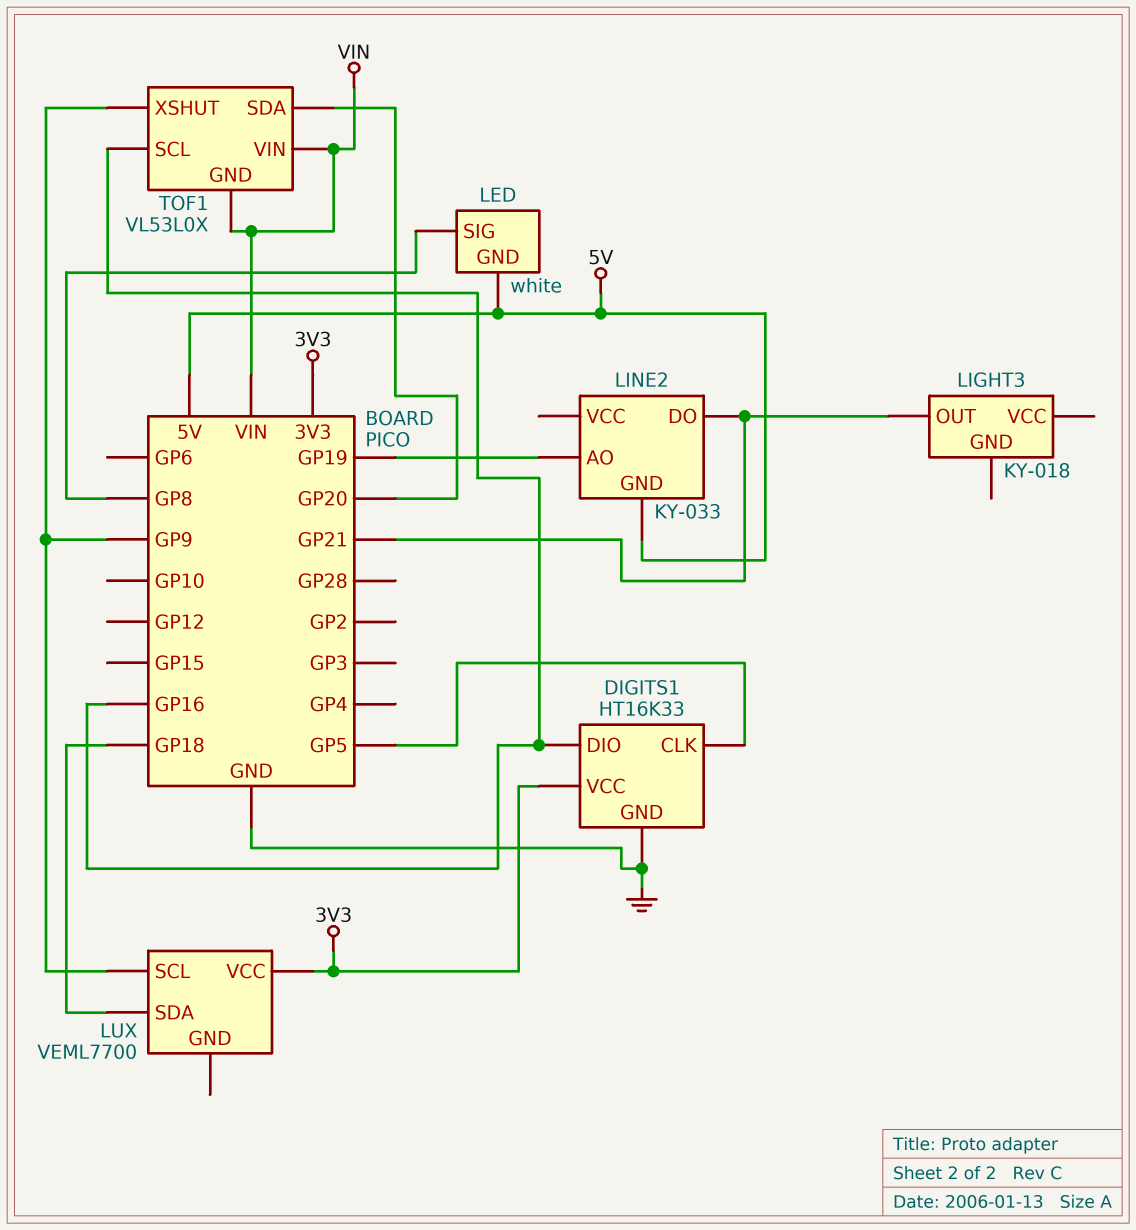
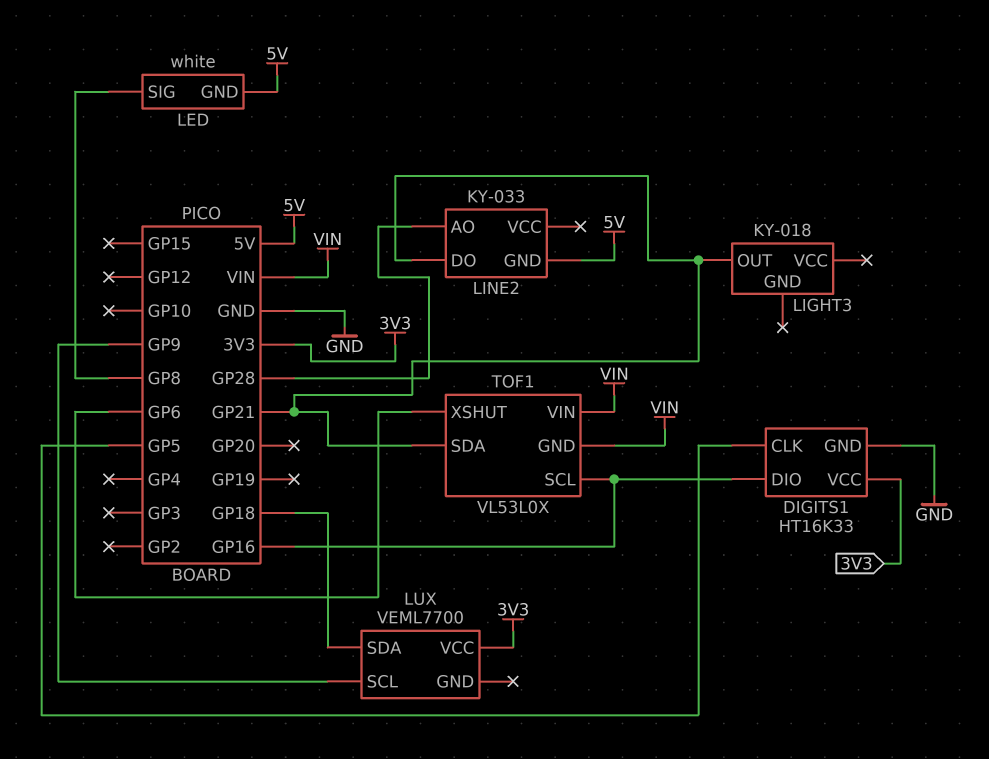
LINE2 pin AO: GP19 -> GP28
TOF1 pin SDA: GP20 -> GP21
TOF1 pin XSHUT: GP9 -> GP6

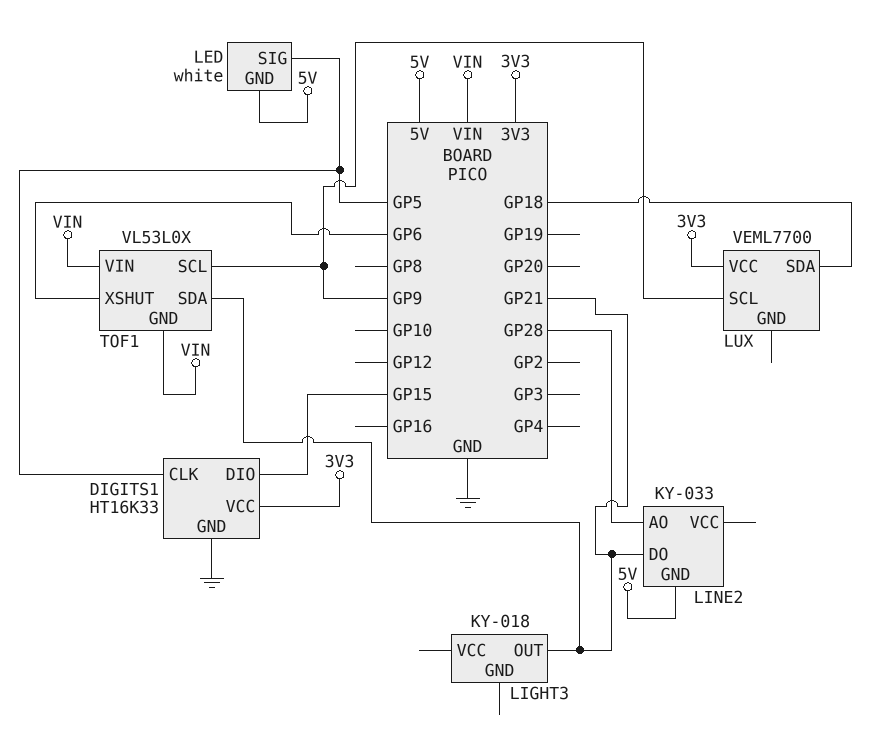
DIGITS1 pin DIO: GP16 -> GP15
LED pin SIG: GP8 -> GP5
TOF1 pin SCL: GP16 -> GP9

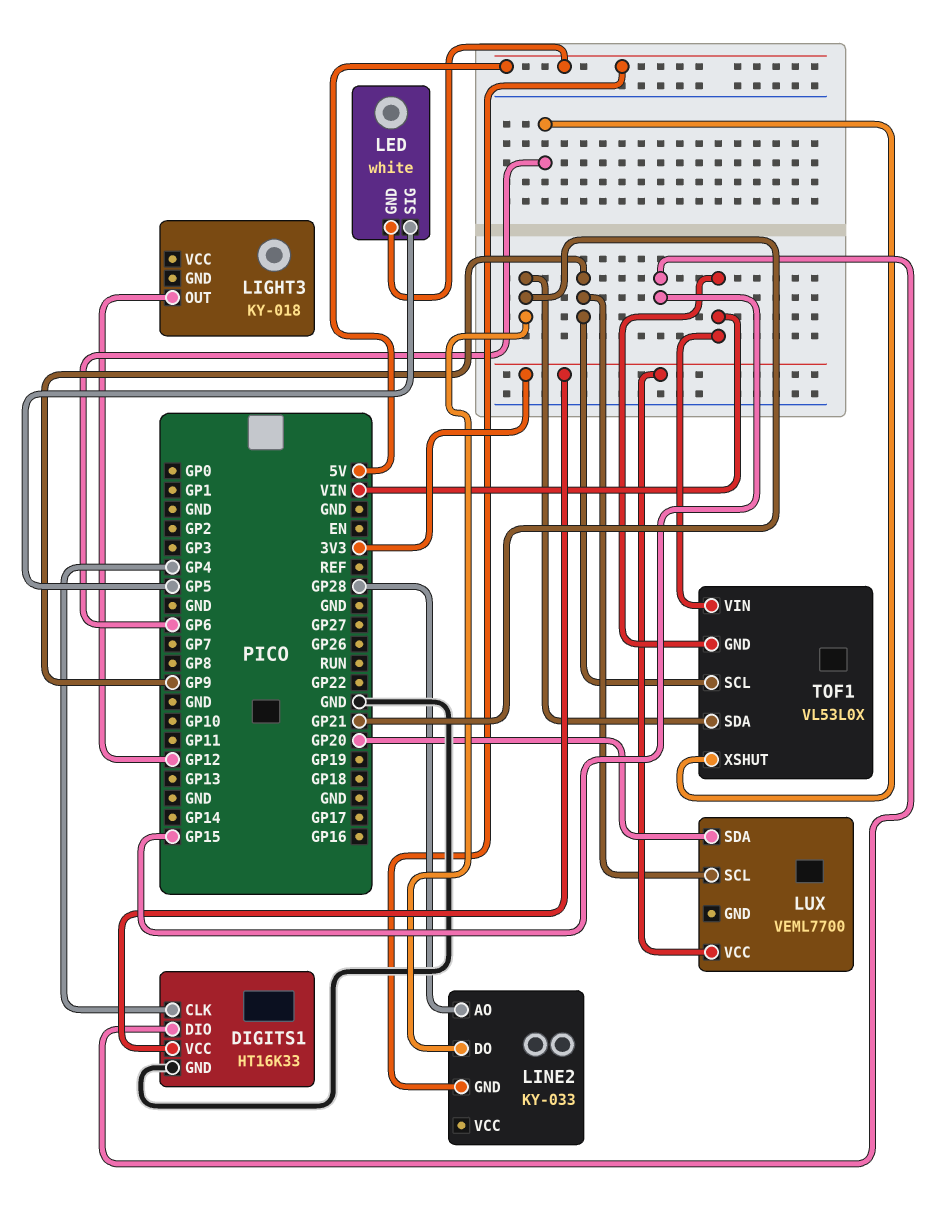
DIGITS1 pin CLK: GP5 -> GP4
LIGHT3 pin OUT: GP21 -> GP12
LUX pin SDA: GP18 -> GP20

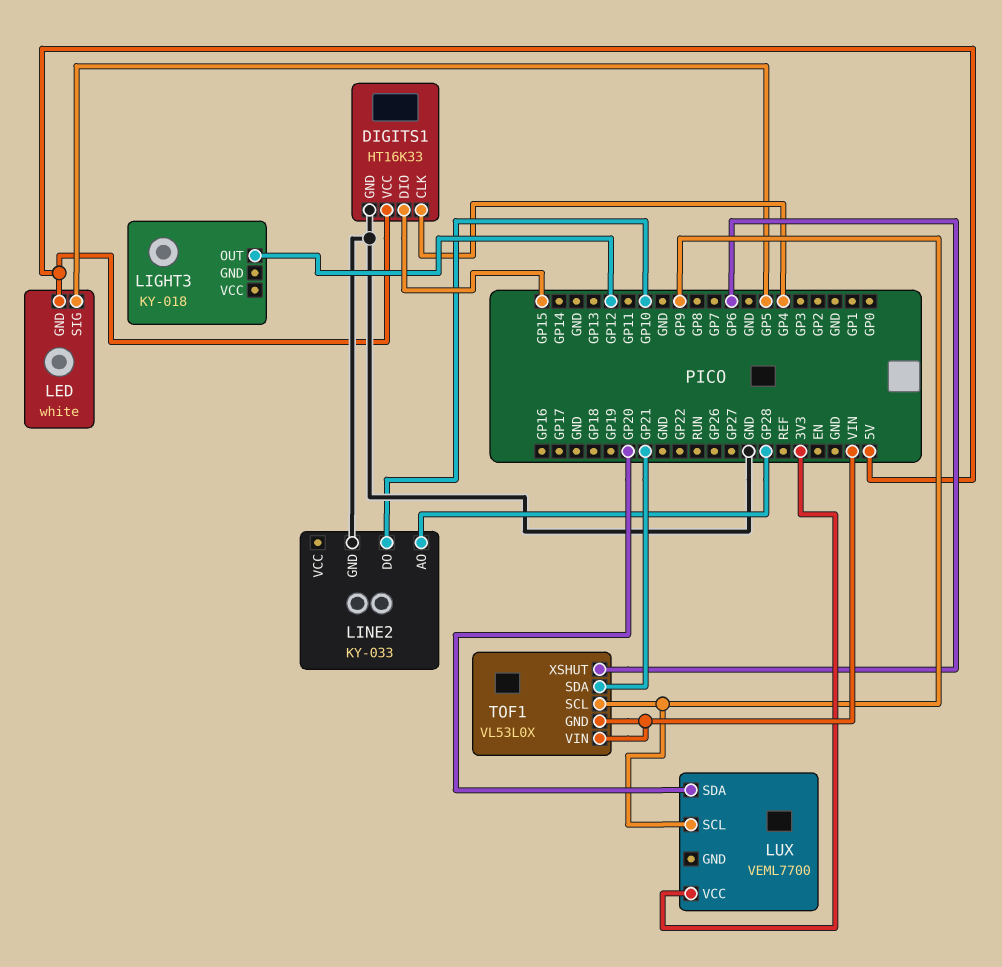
DIGITS1 pin VCC: 3V3 -> 5V
LINE2 pin DO: GP21 -> GP10
LINE2 pin GND: 5V -> GND

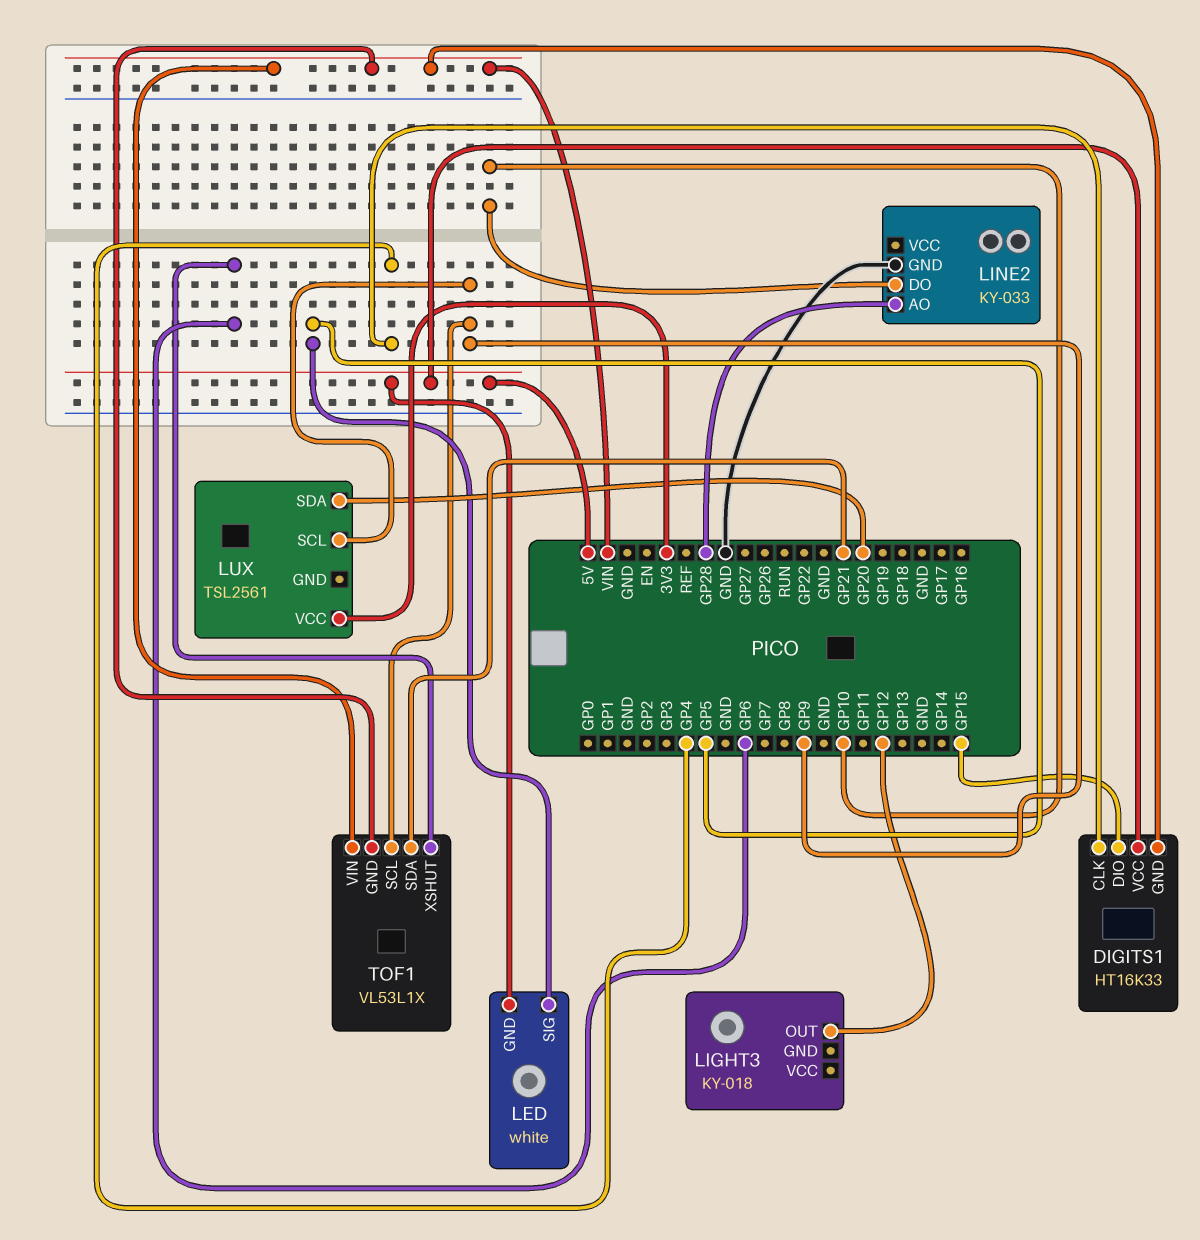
DIGITS1 pin GND: GND -> VIN
LUX: VEML7700 -> TSL2561
TOF1: VL53L0X -> VL53L1X

